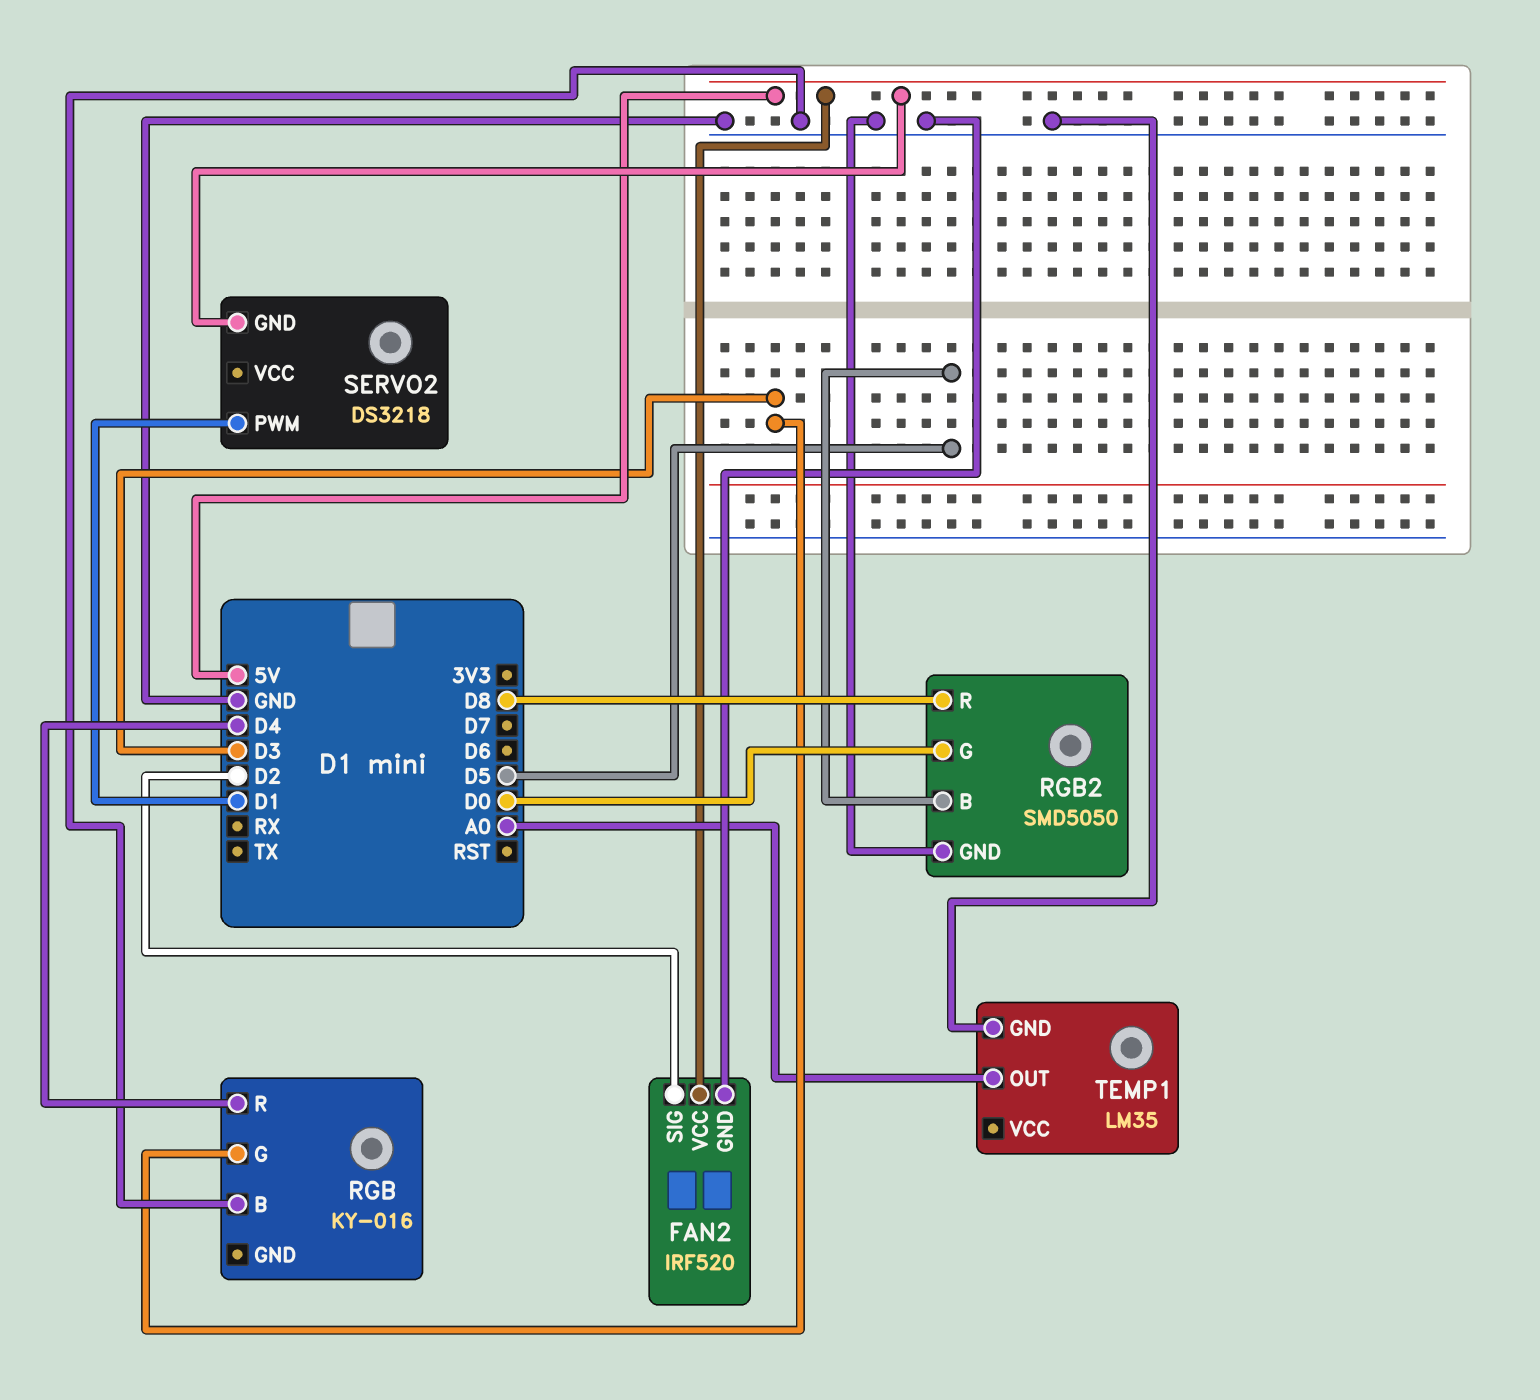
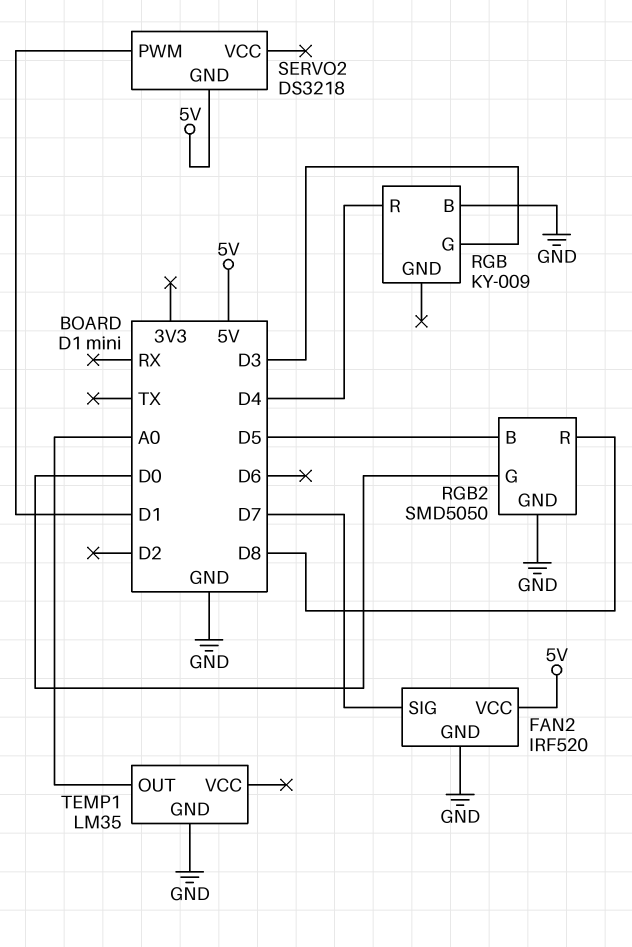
FAN2 pin SIG: D2 -> D7
RGB: KY-016 -> KY-009

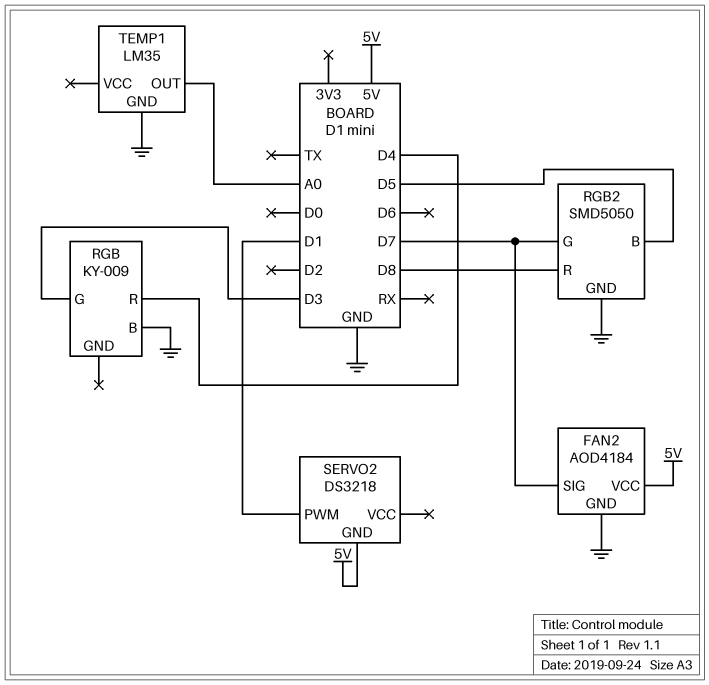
FAN2: IRF520 -> AOD4184
RGB2 pin G: D0 -> D7

